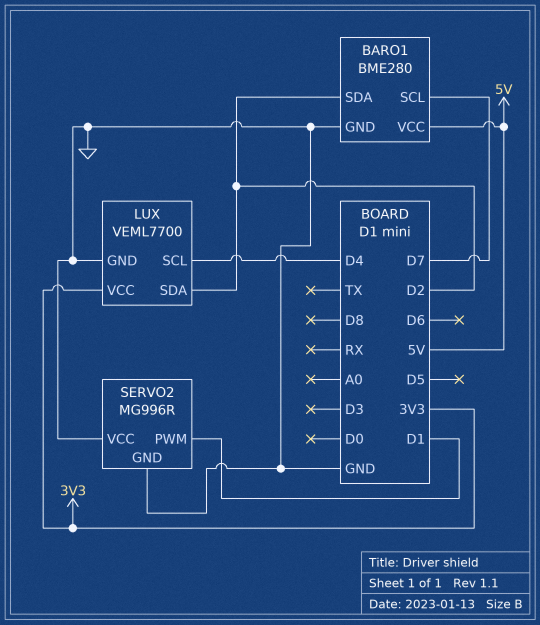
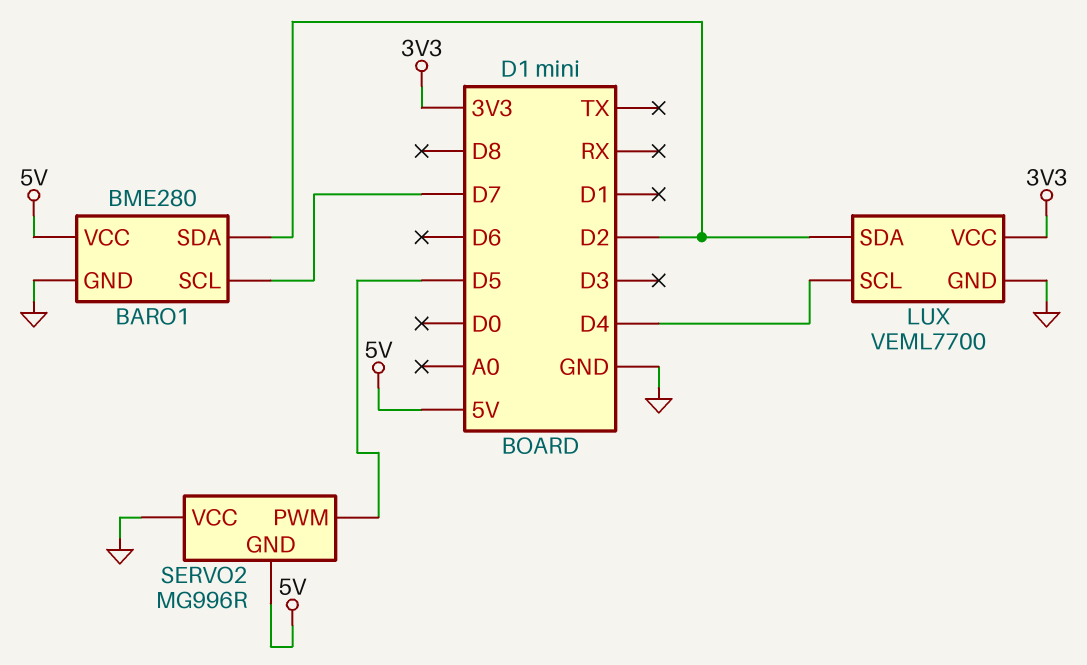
SERVO2 pin GND: GND -> 5V
SERVO2 pin PWM: D1 -> D5

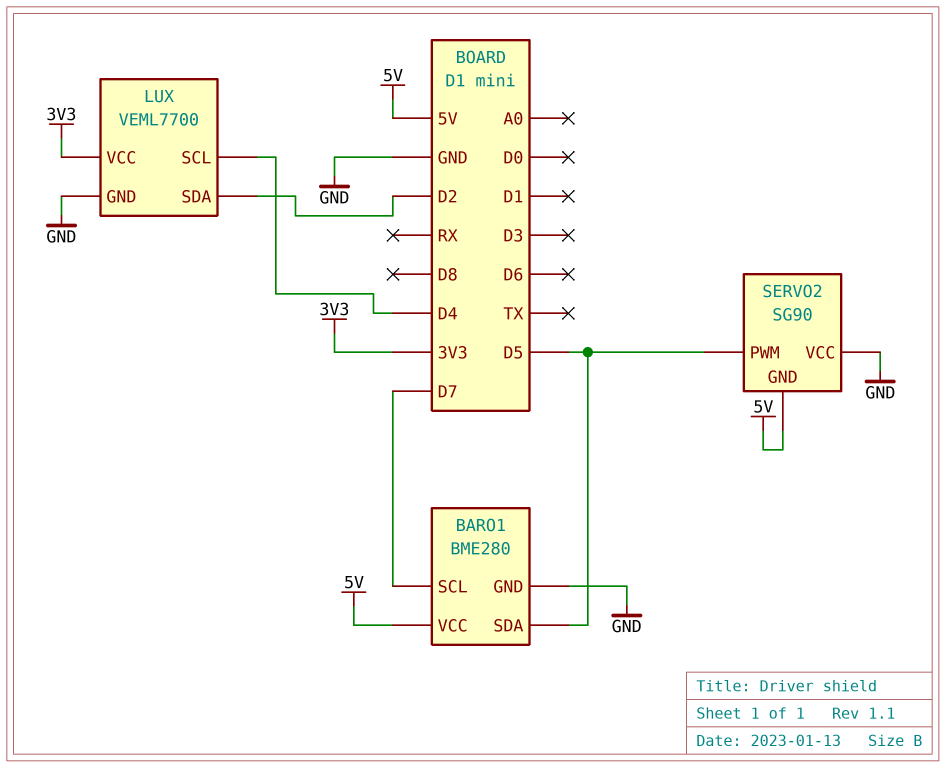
BARO1 pin SDA: D2 -> D5
SERVO2: MG996R -> SG90

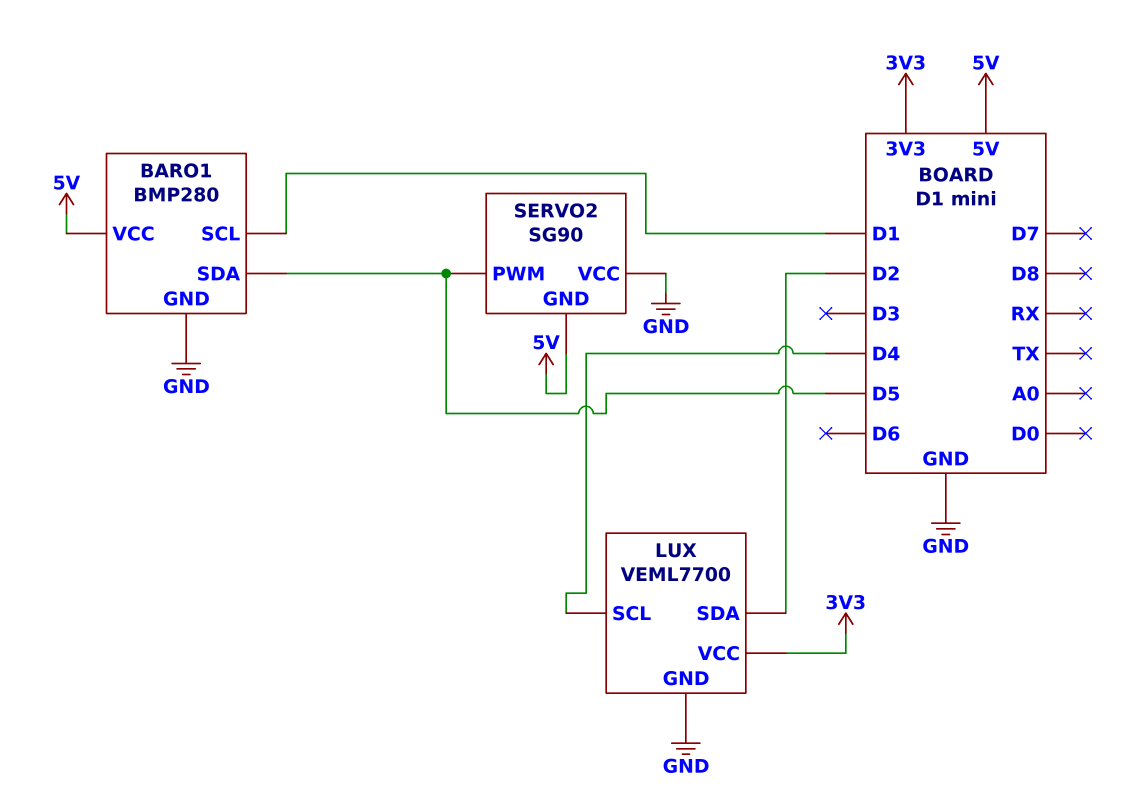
BARO1: BME280 -> BMP280
BARO1 pin SCL: D7 -> D1

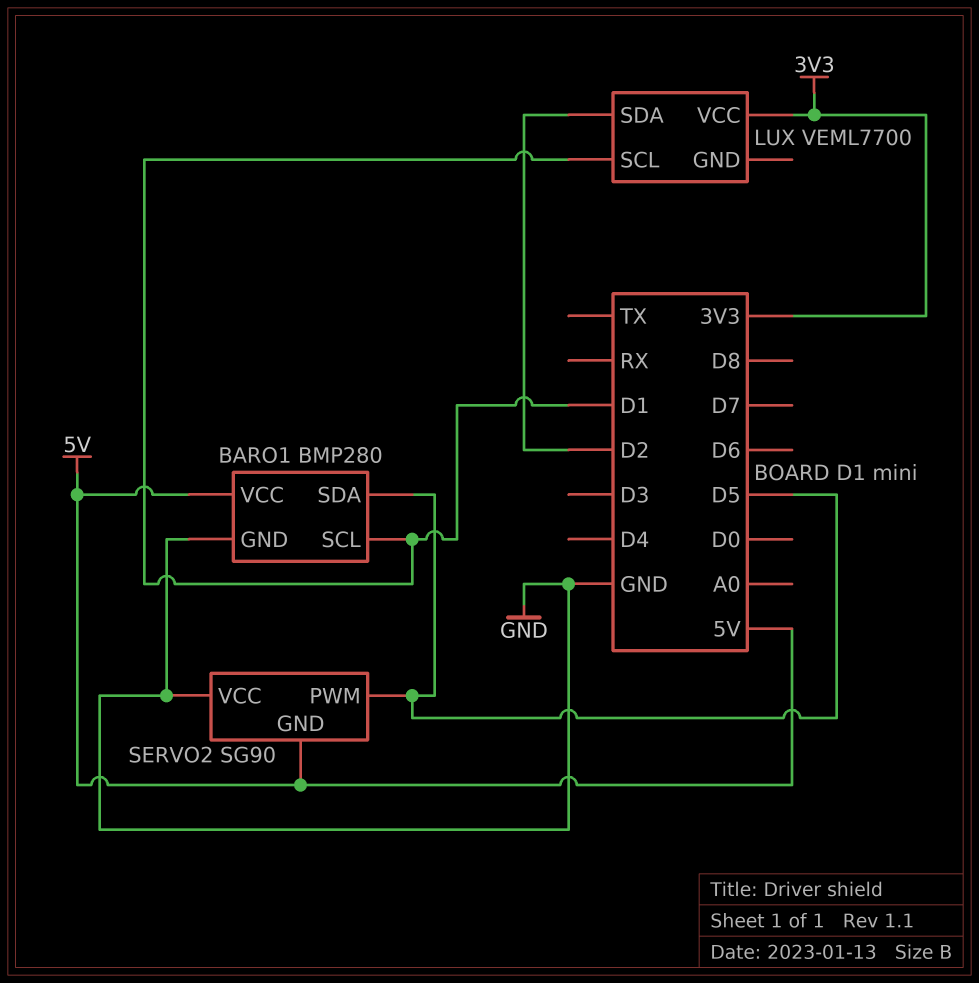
LUX pin GND: GND -> none
LUX pin SCL: D4 -> D1

